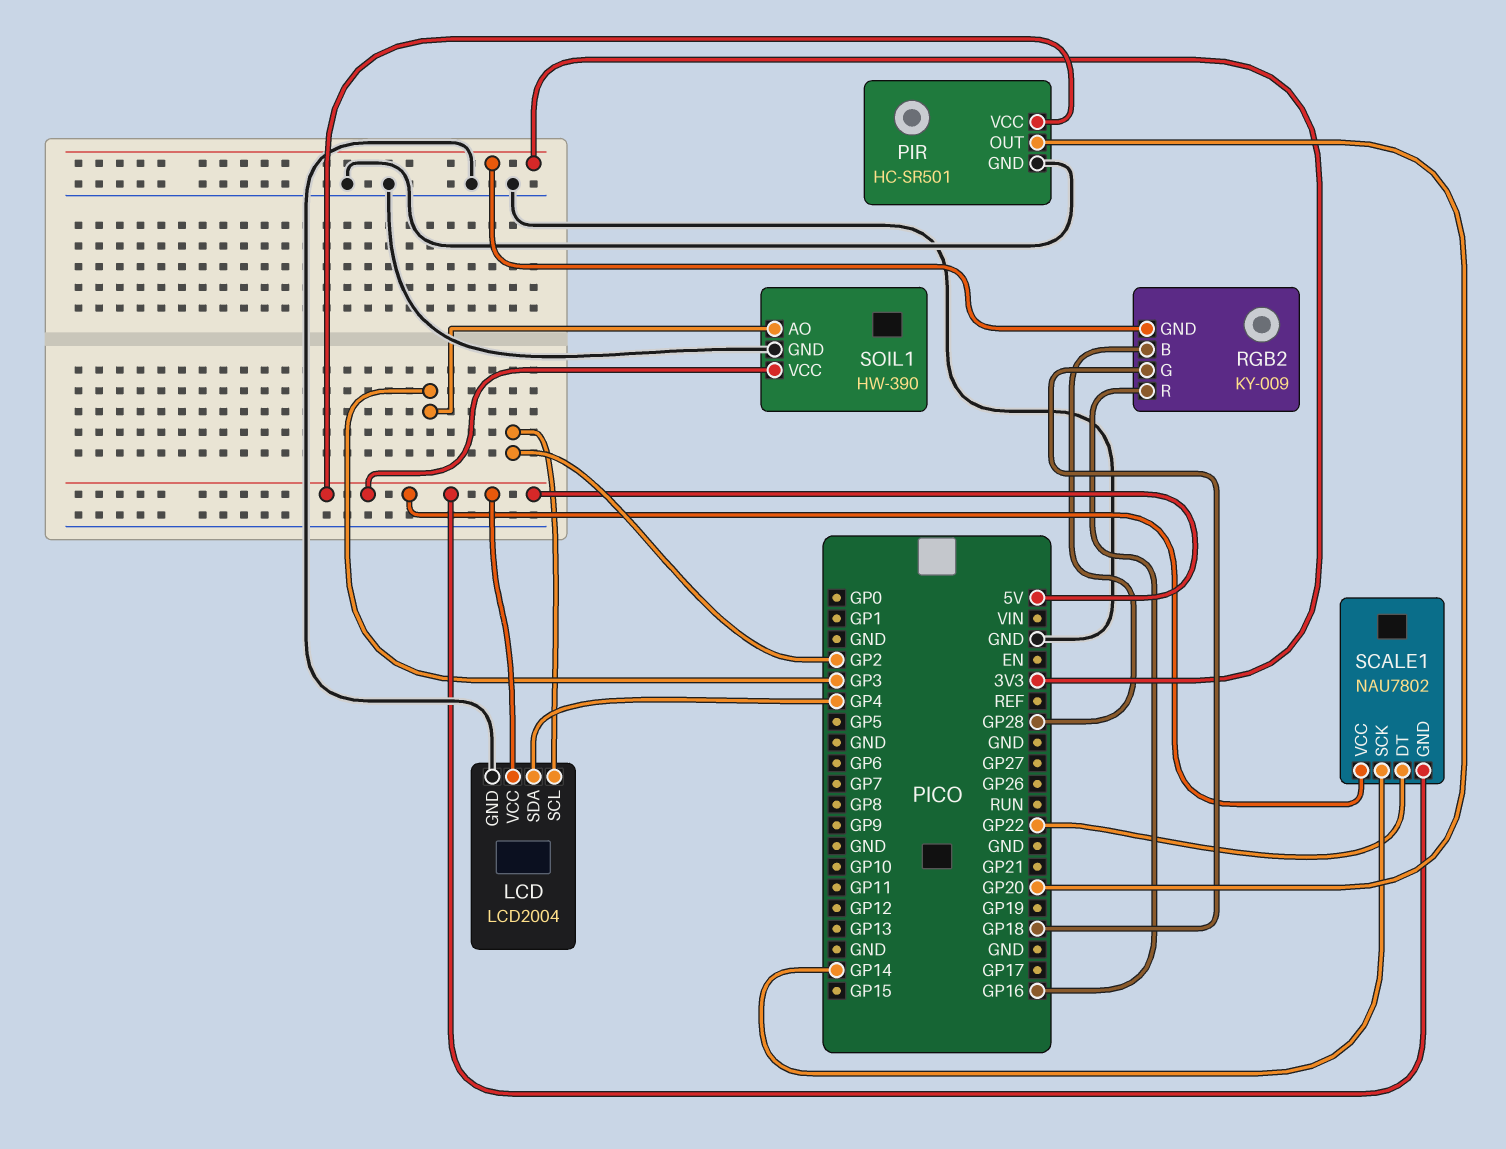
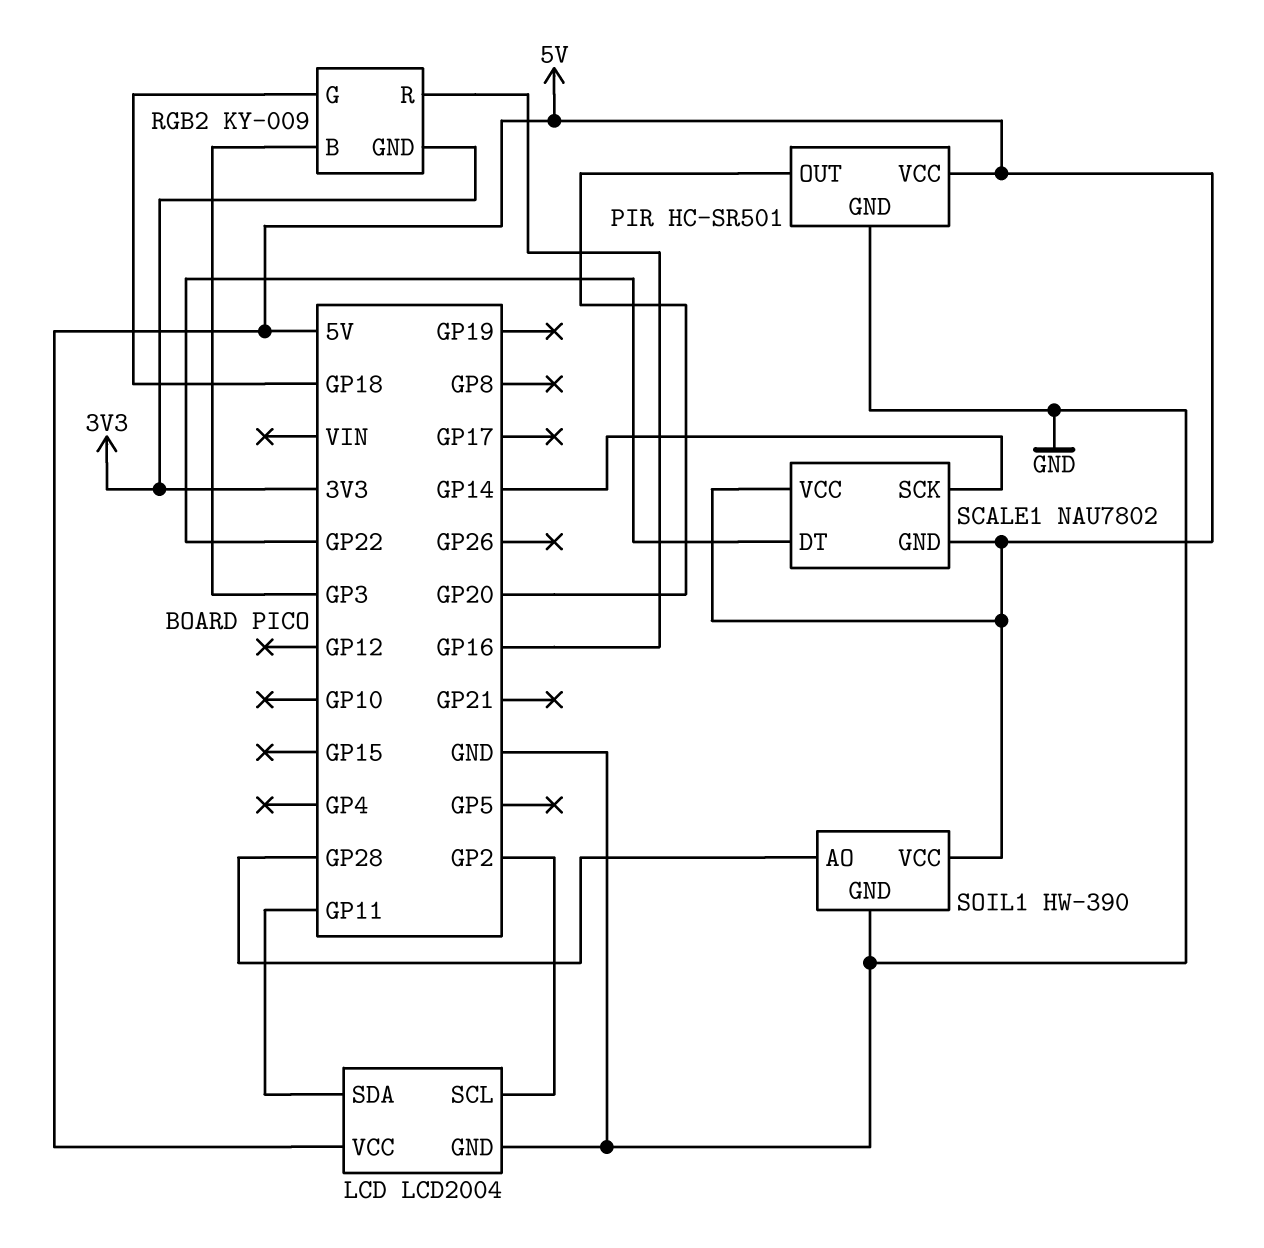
LCD pin SDA: GP4 -> GP11
RGB2 pin B: GP28 -> GP3
SOIL1 pin AO: GP3 -> GP28

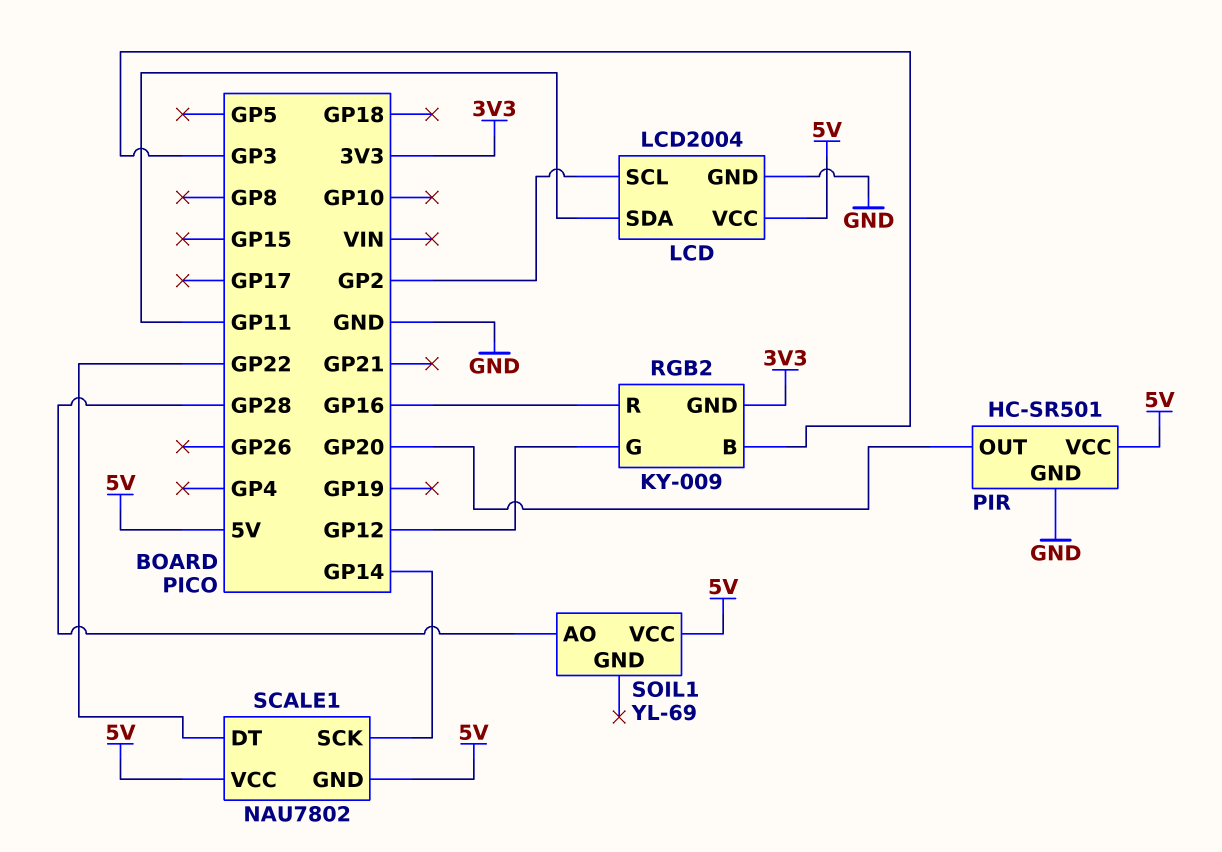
RGB2 pin G: GP18 -> GP12
SOIL1: HW-390 -> YL-69
SOIL1 pin GND: GND -> none

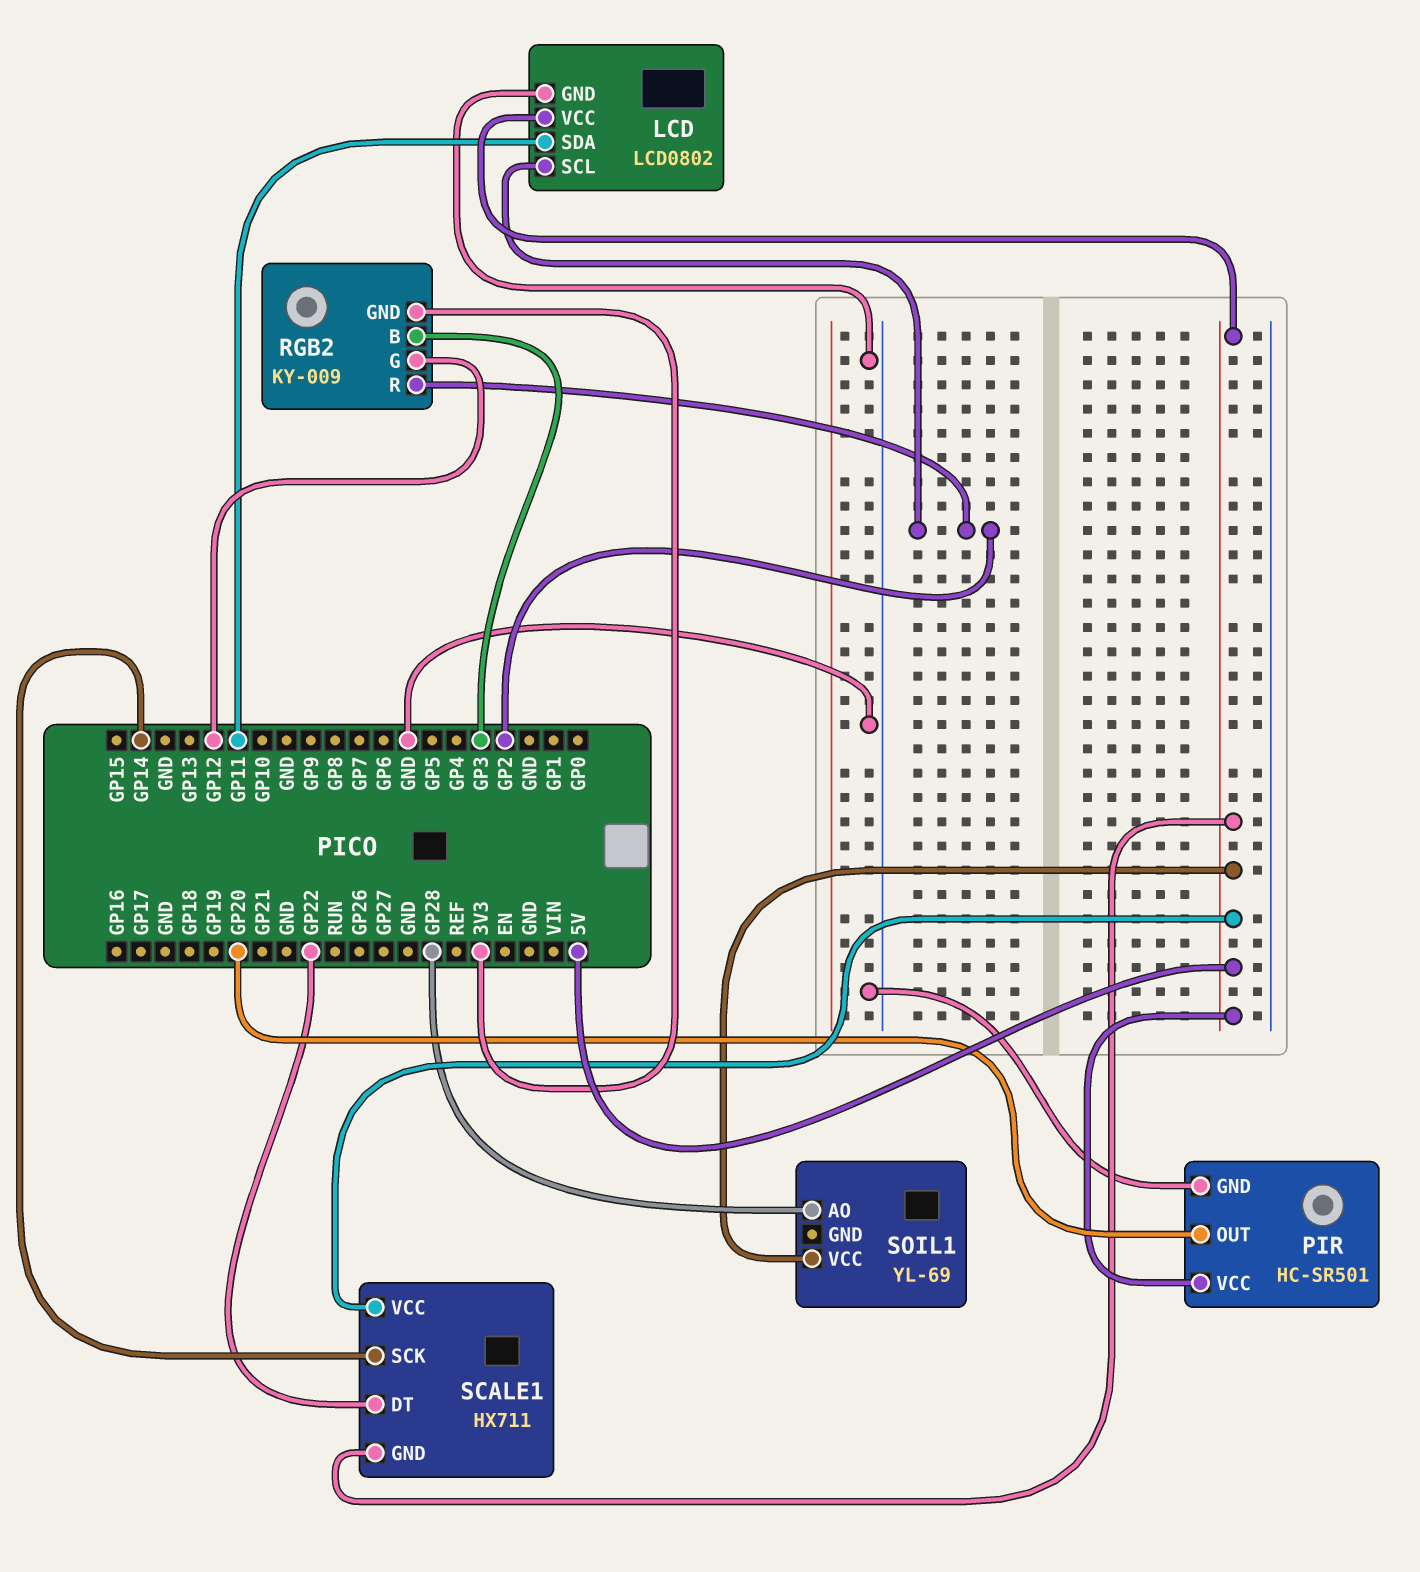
LCD: LCD2004 -> LCD0802
RGB2 pin R: GP16 -> GP2
SCALE1: NAU7802 -> HX711

